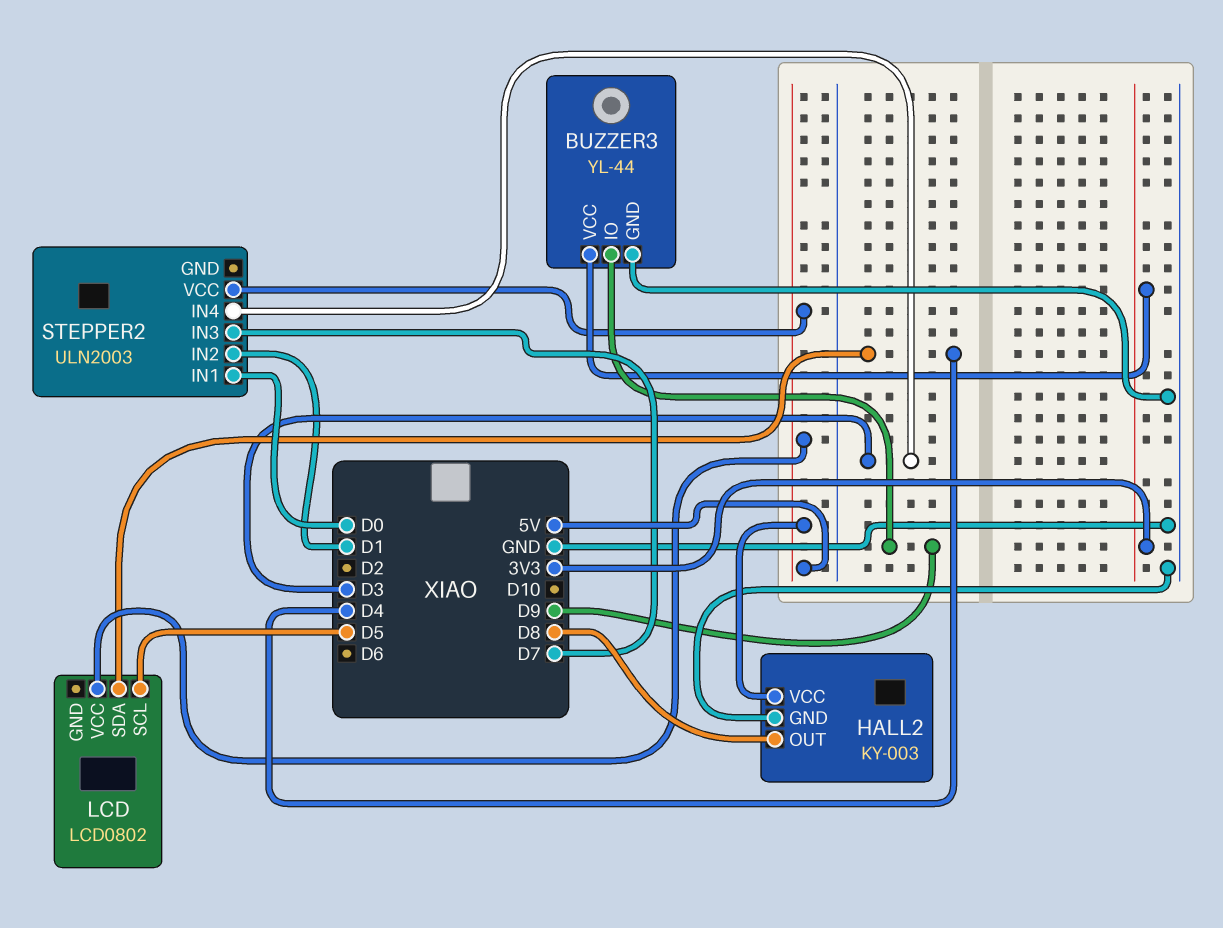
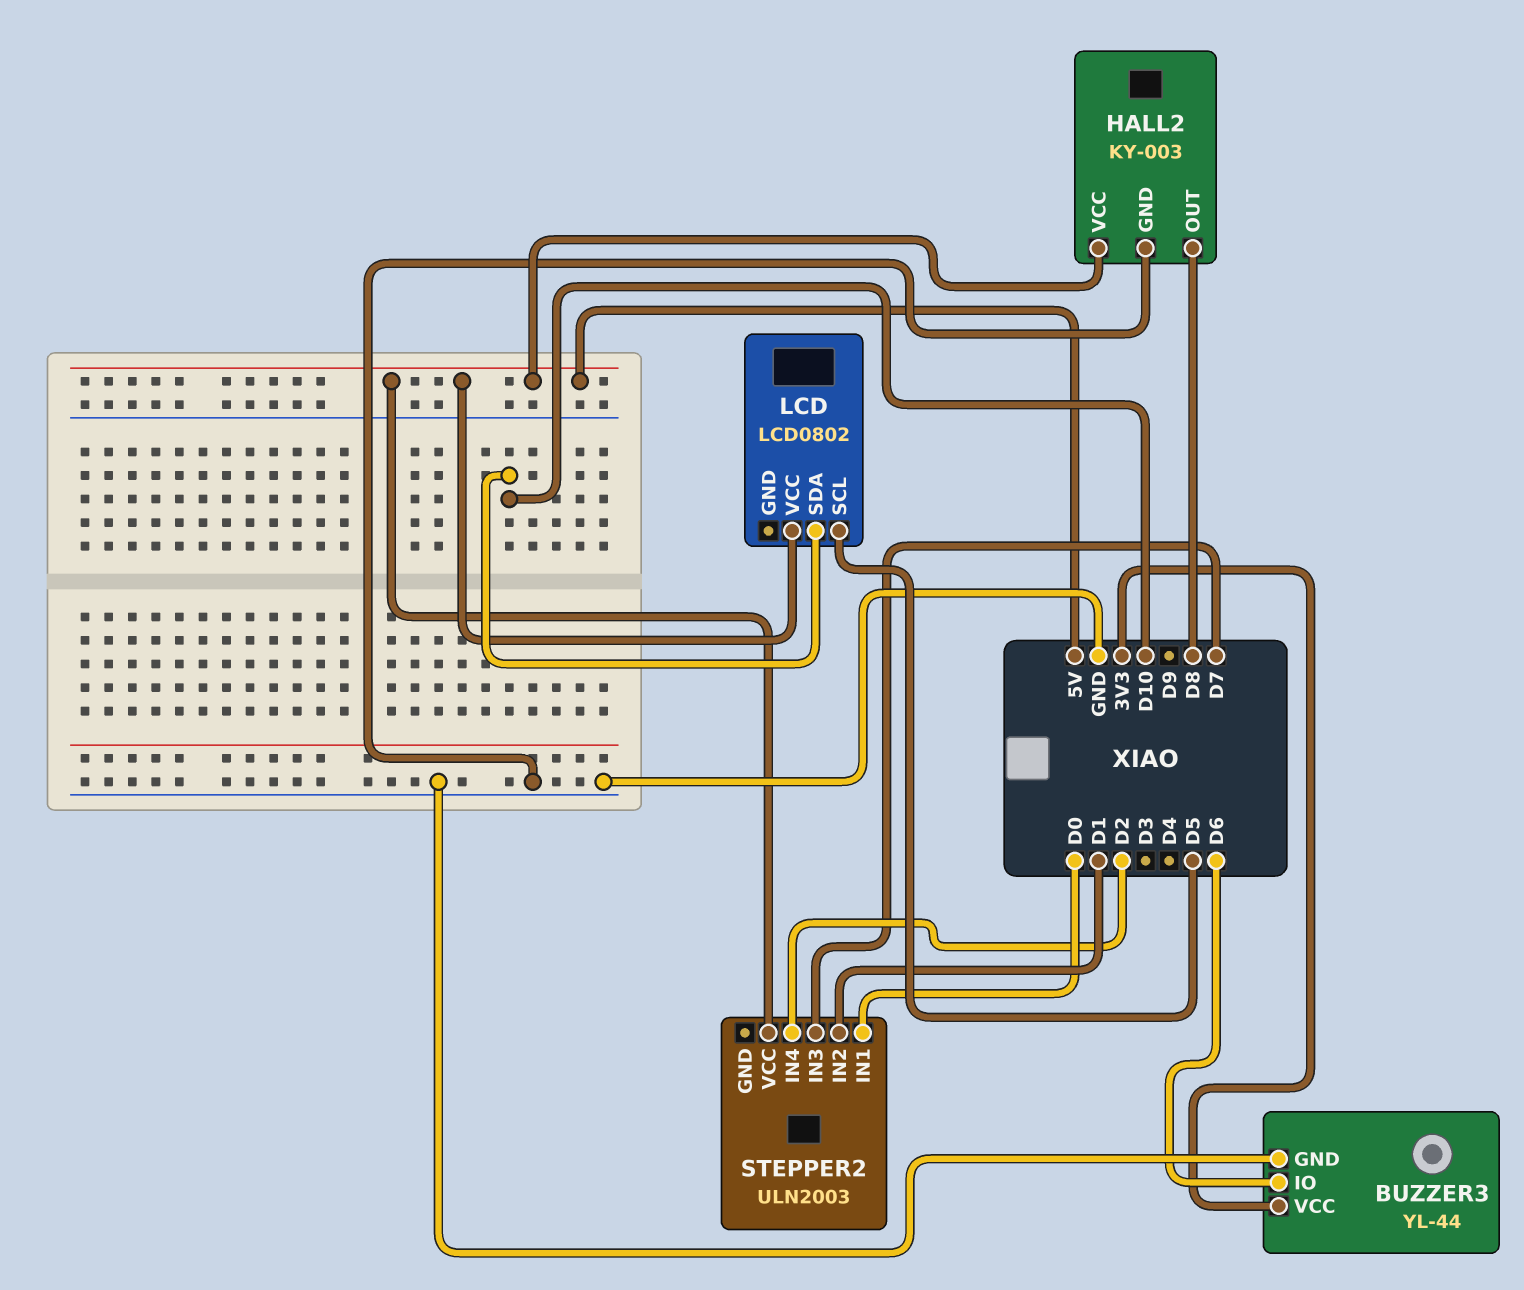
BUZZER3 pin IO: D9 -> D6
LCD pin SDA: D4 -> D10
STEPPER2 pin IN4: D3 -> D2

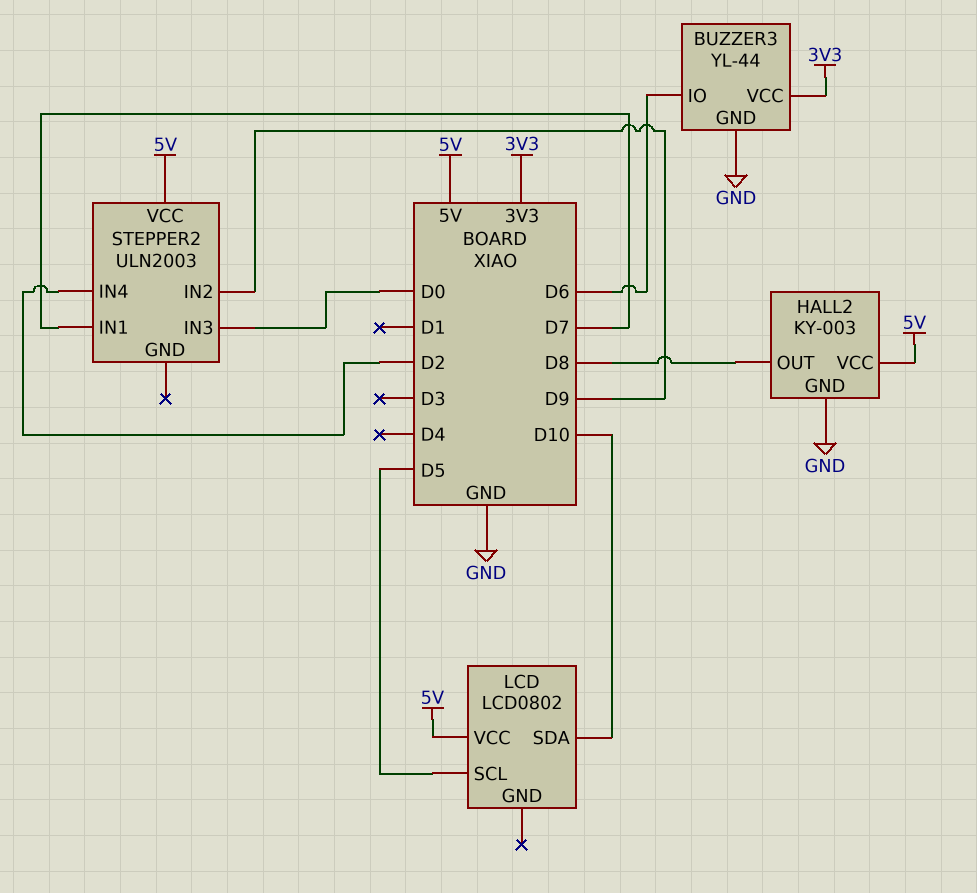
STEPPER2 pin IN1: D0 -> D7
STEPPER2 pin IN2: D1 -> D9
STEPPER2 pin IN3: D7 -> D0

